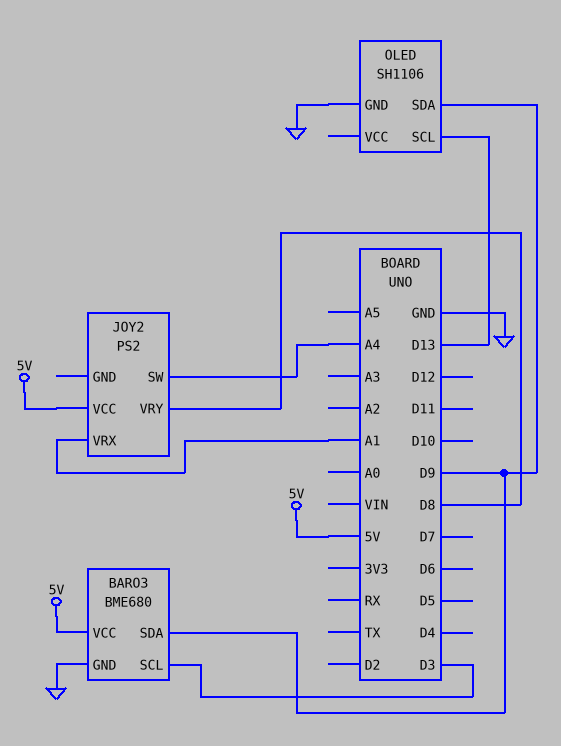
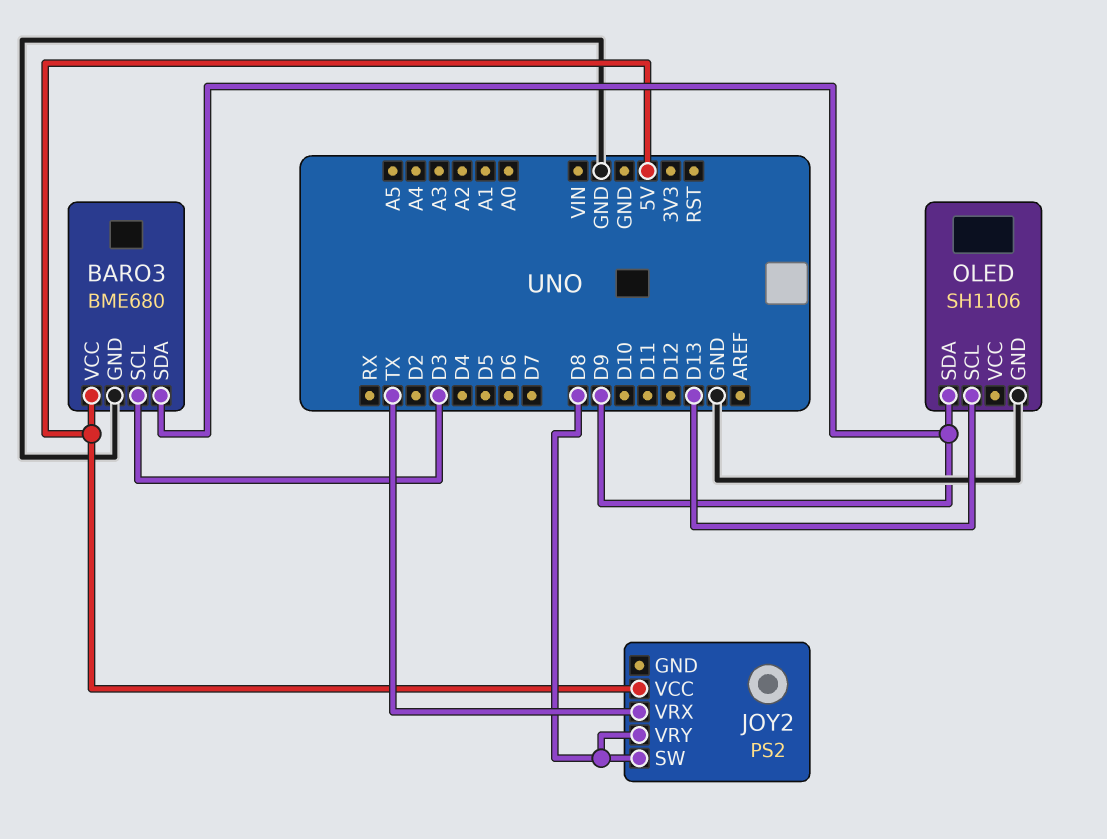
JOY2 pin SW: A4 -> D8
JOY2 pin VRX: A1 -> TX

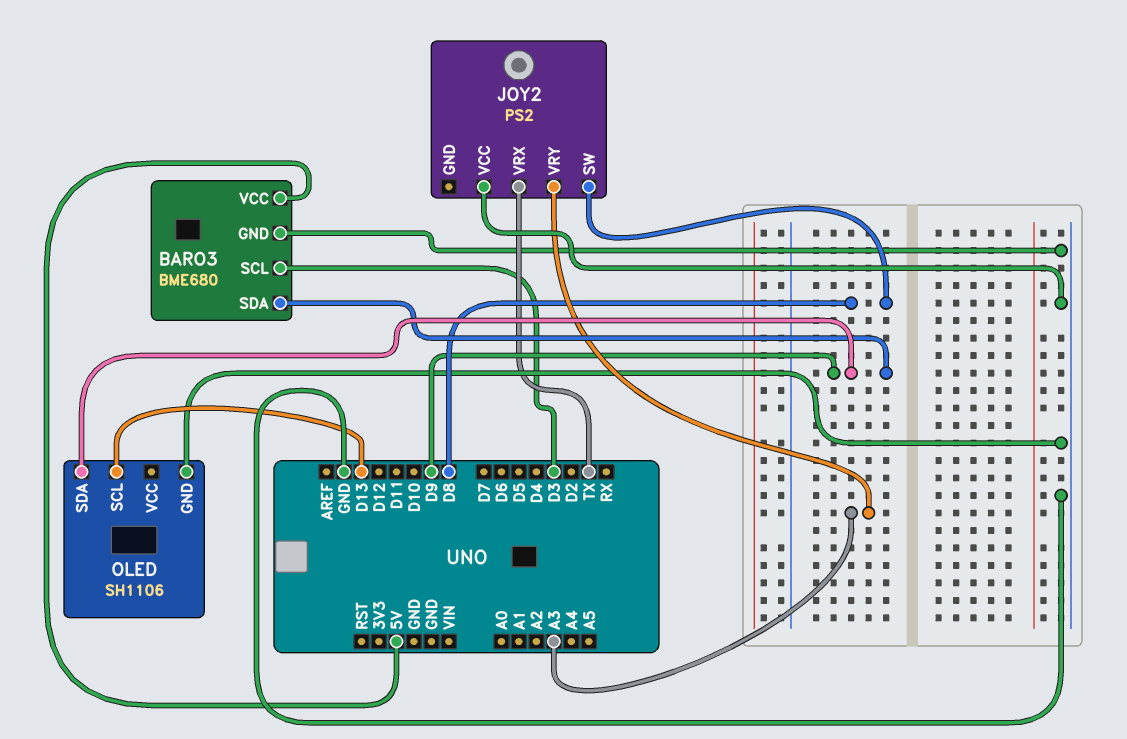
JOY2 pin VCC: 5V -> GND
JOY2 pin VRY: D8 -> A3

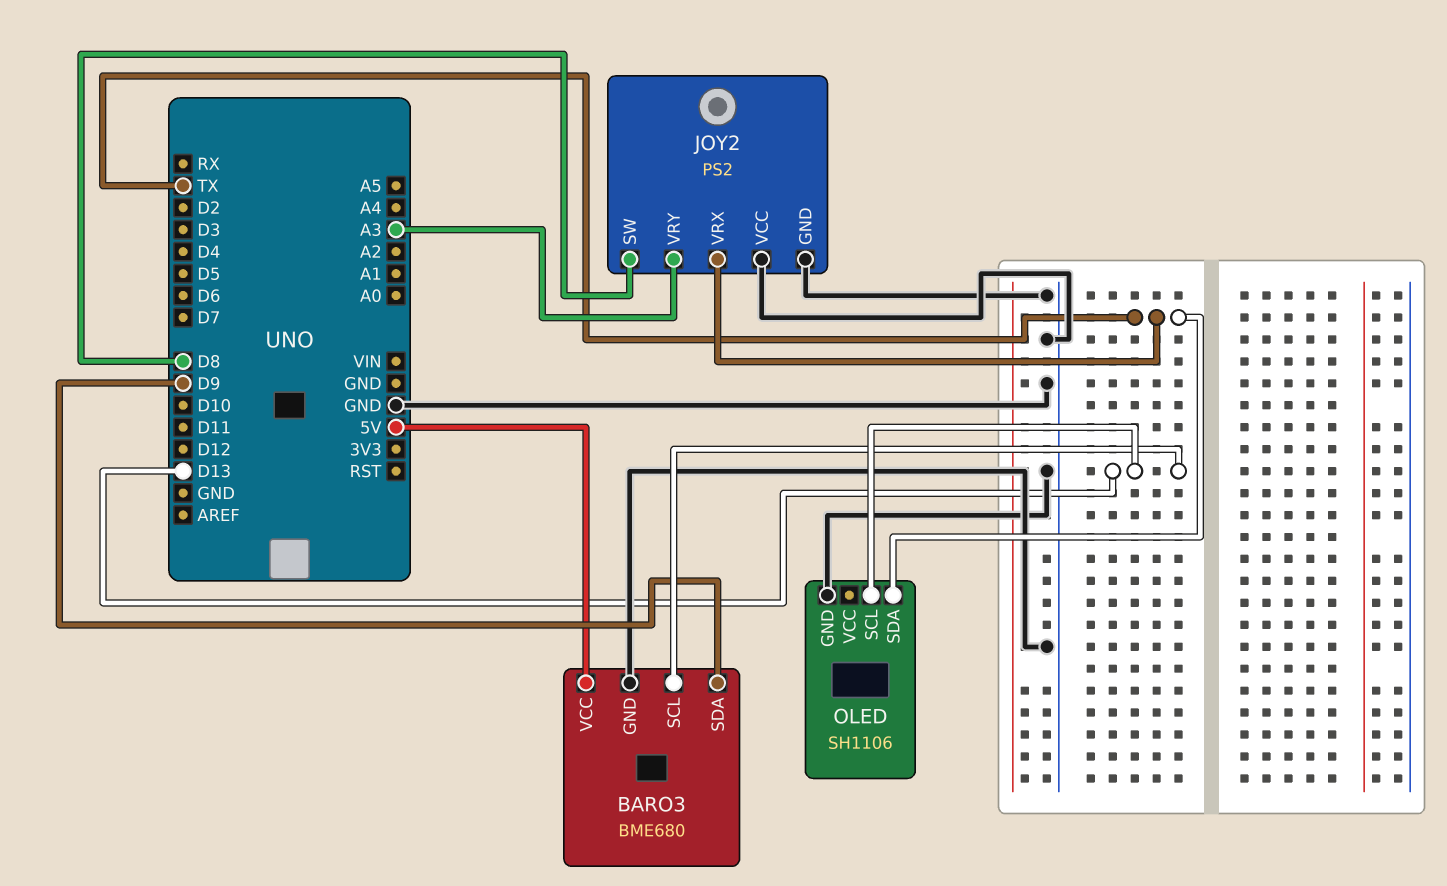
BARO3 pin SCL: D3 -> D13
JOY2 pin GND: none -> GND
OLED pin SDA: D9 -> TX

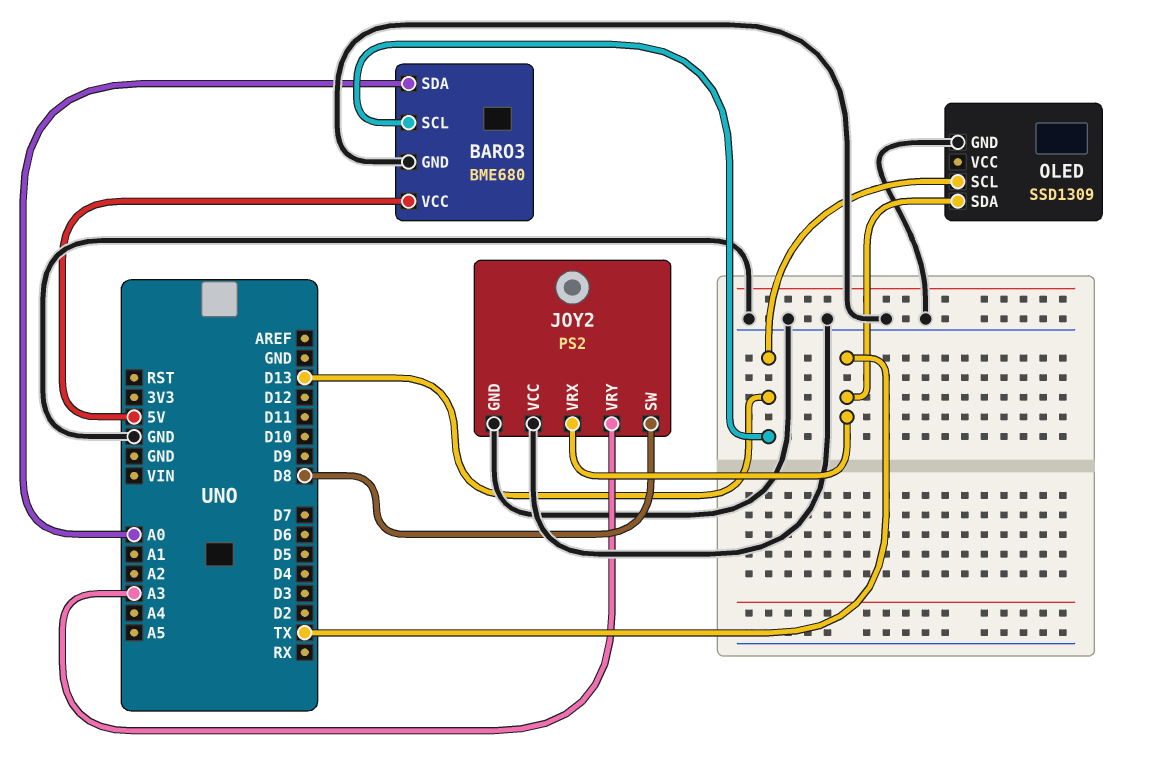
BARO3 pin SDA: D9 -> A0
OLED: SH1106 -> SSD1309

